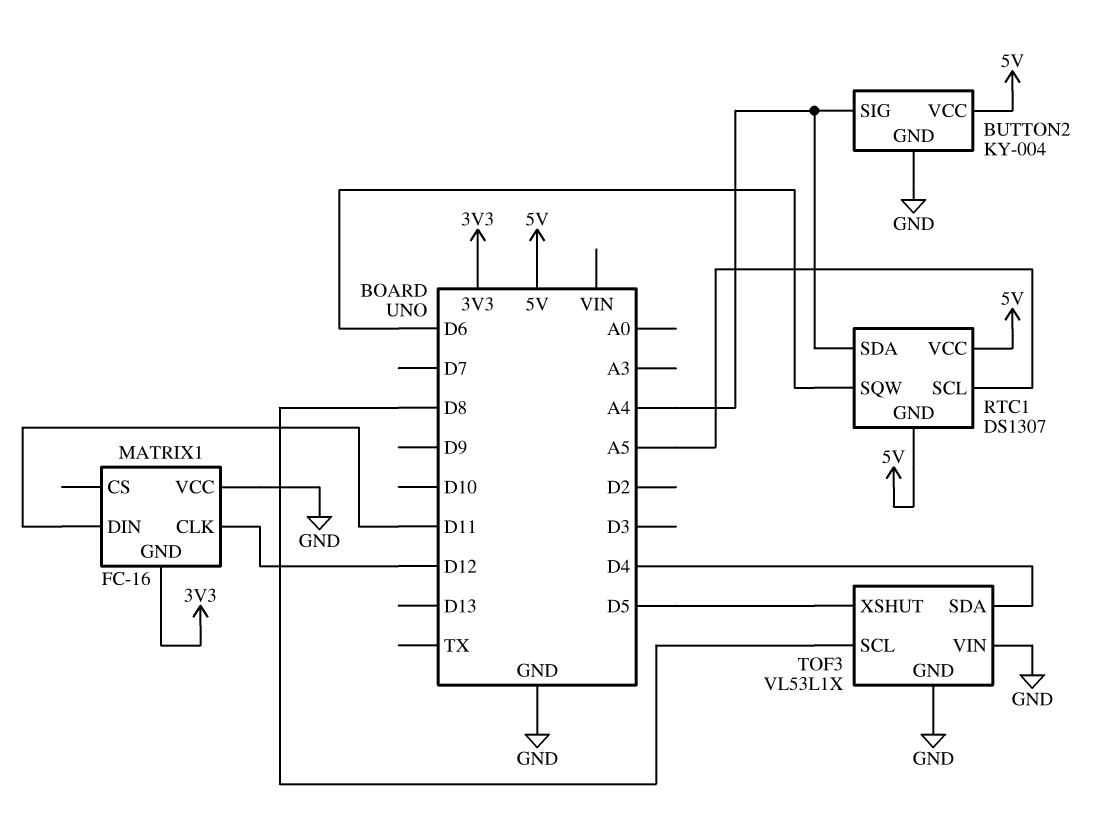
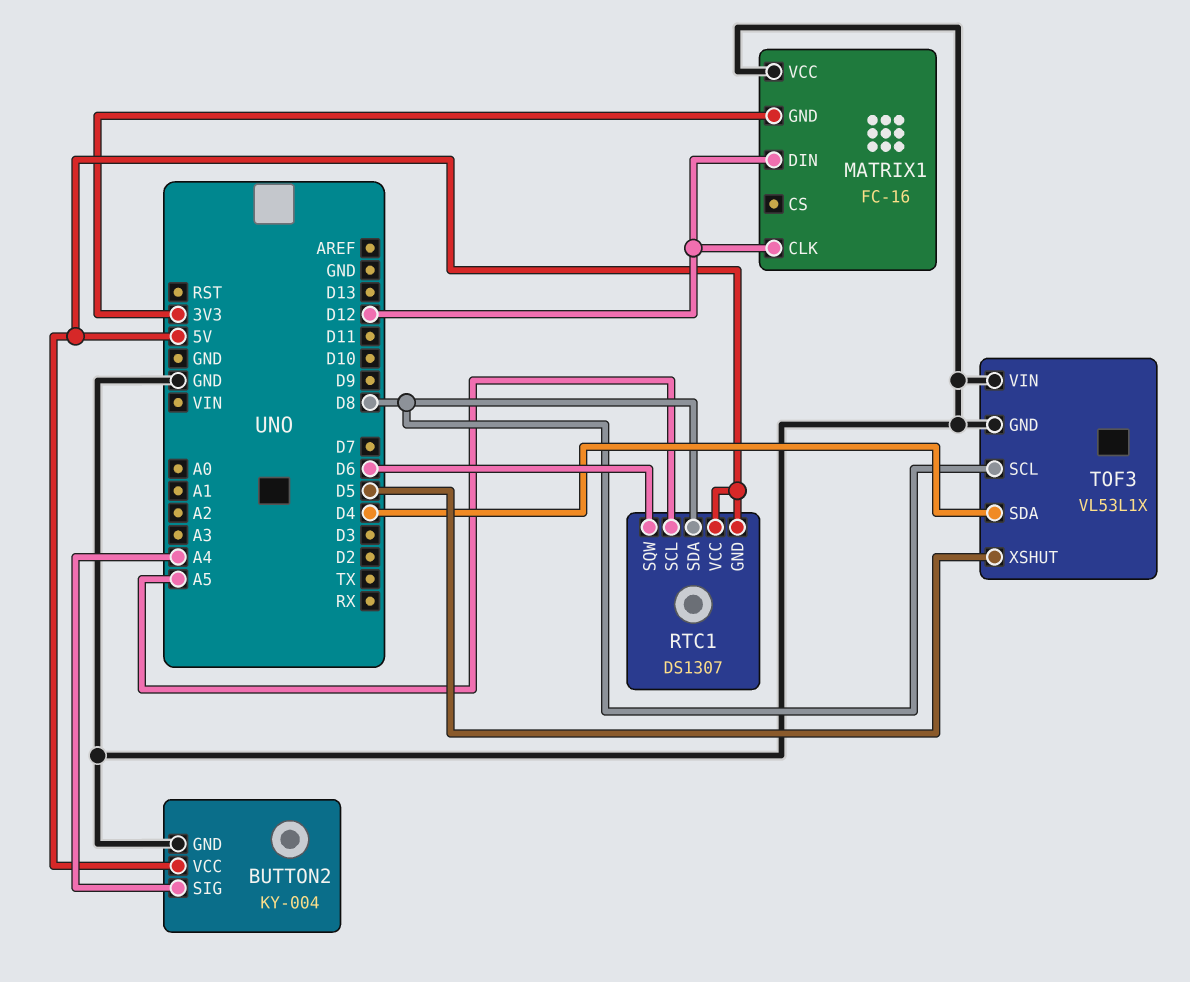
MATRIX1 pin DIN: D11 -> D12
RTC1 pin SDA: A4 -> D8

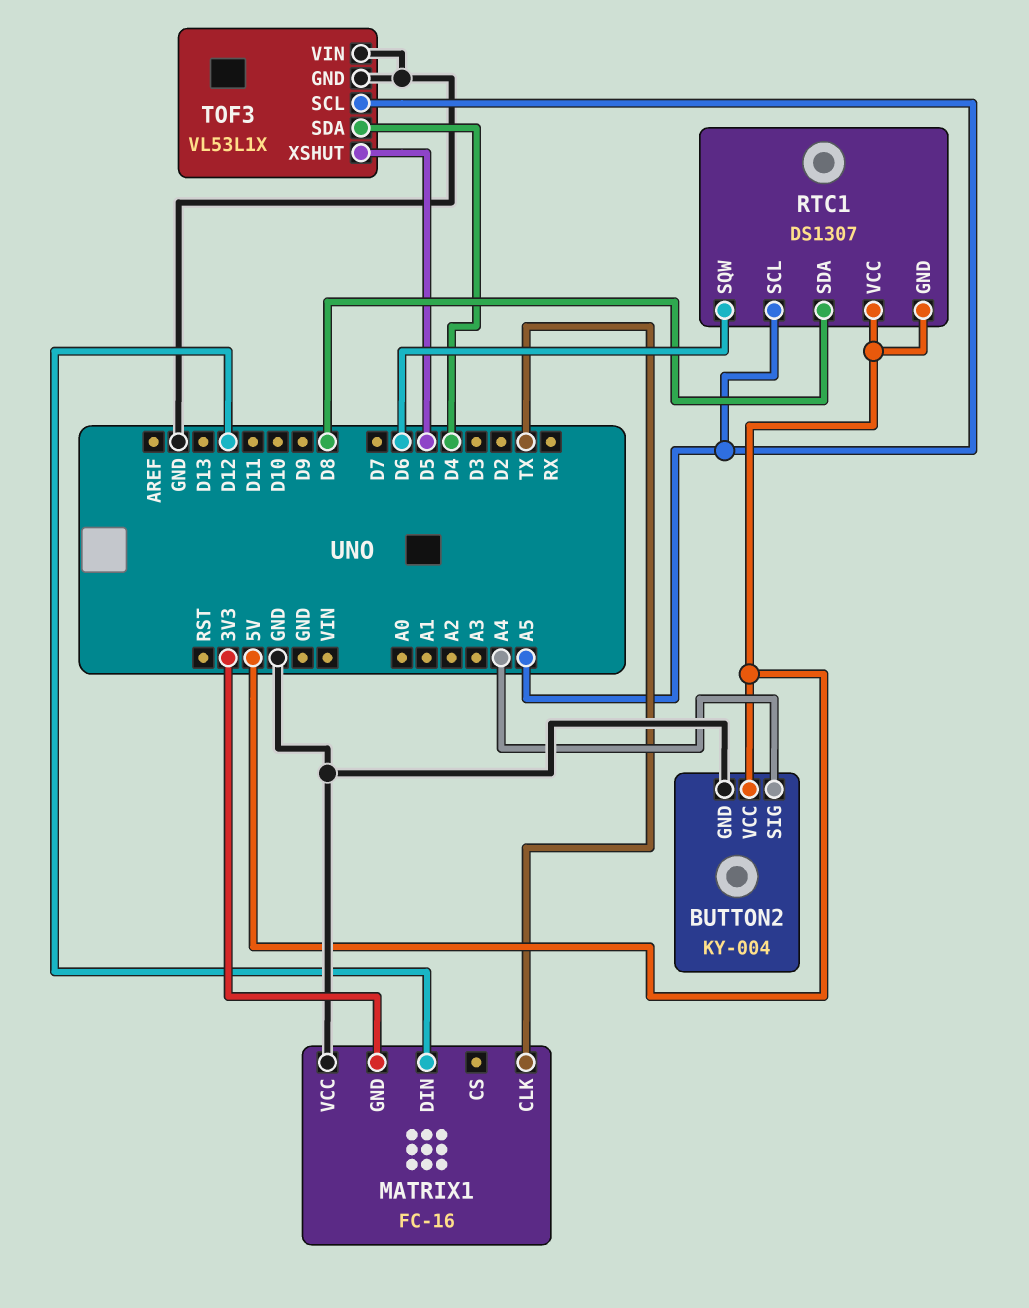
MATRIX1 pin CLK: D12 -> TX
TOF3 pin SCL: D8 -> A5

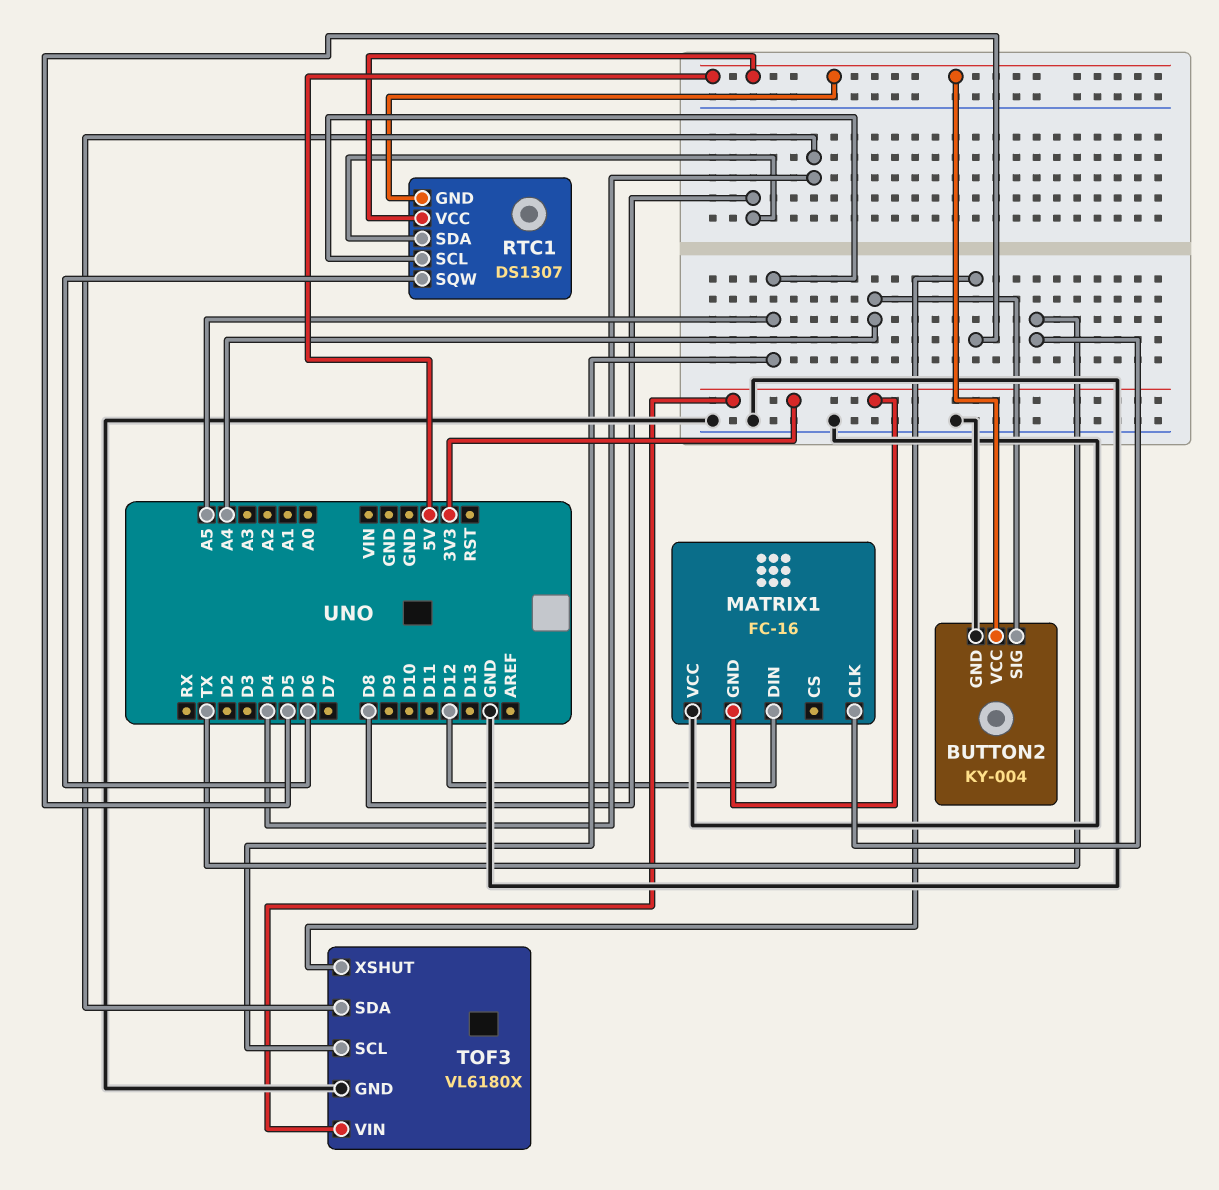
TOF3: VL53L1X -> VL6180X
TOF3 pin VIN: GND -> 3V3

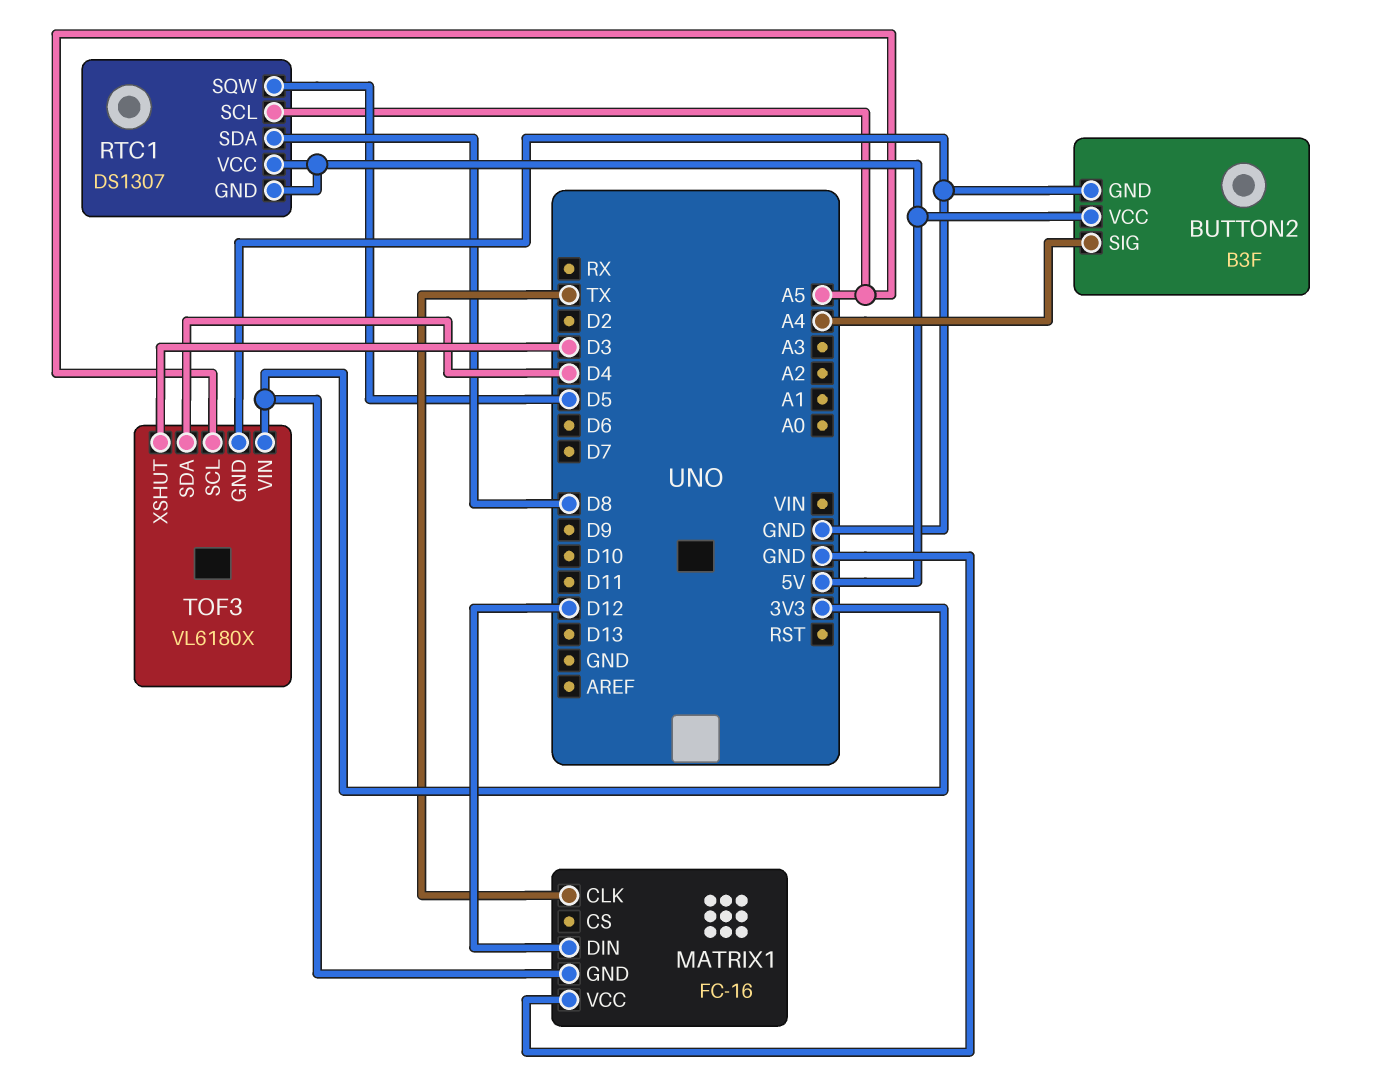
BUTTON2: KY-004 -> B3F
RTC1 pin SQW: D6 -> D5
TOF3 pin XSHUT: D5 -> D3

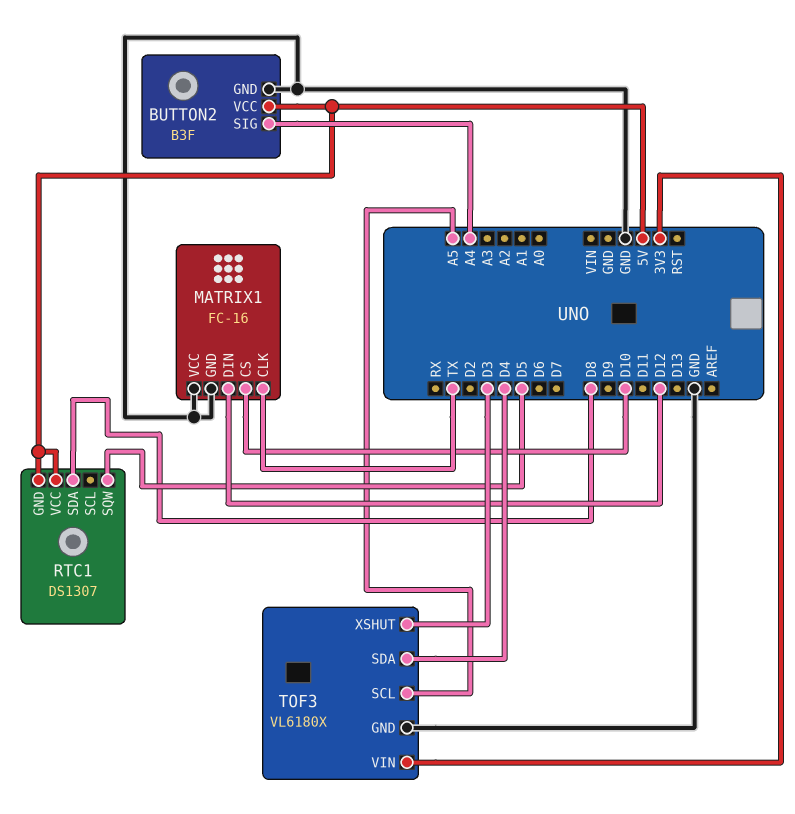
MATRIX1 pin CS: none -> D10
MATRIX1 pin GND: 3V3 -> GND
RTC1 pin SCL: A5 -> none

